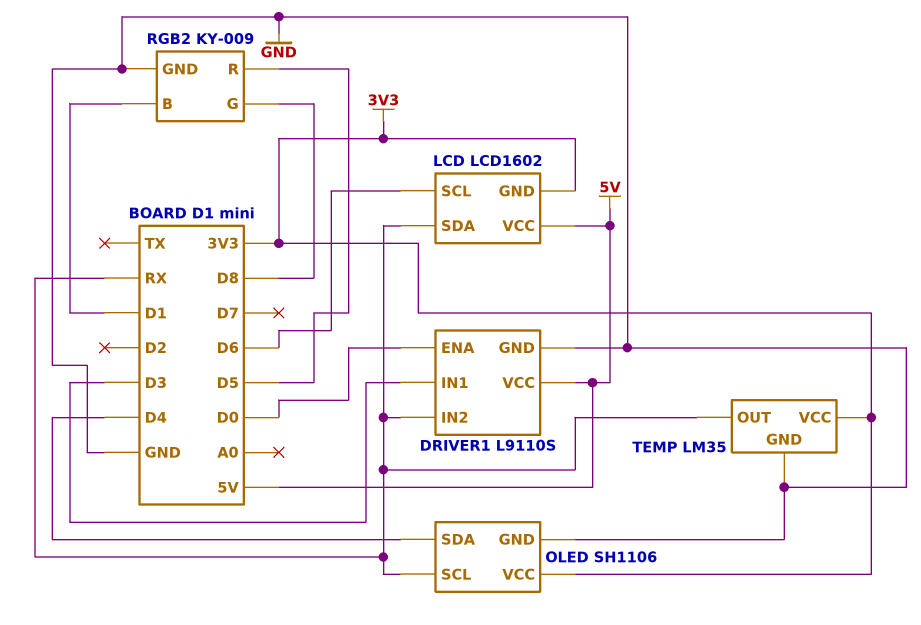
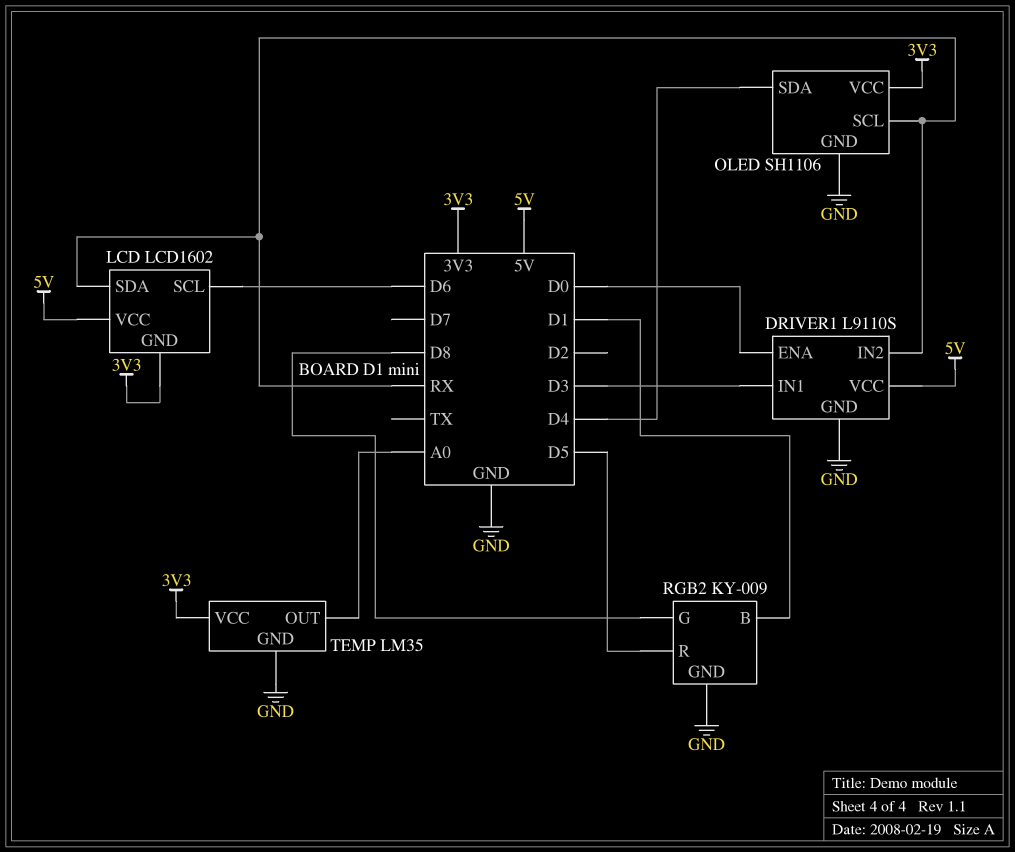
TEMP pin OUT: RX -> A0

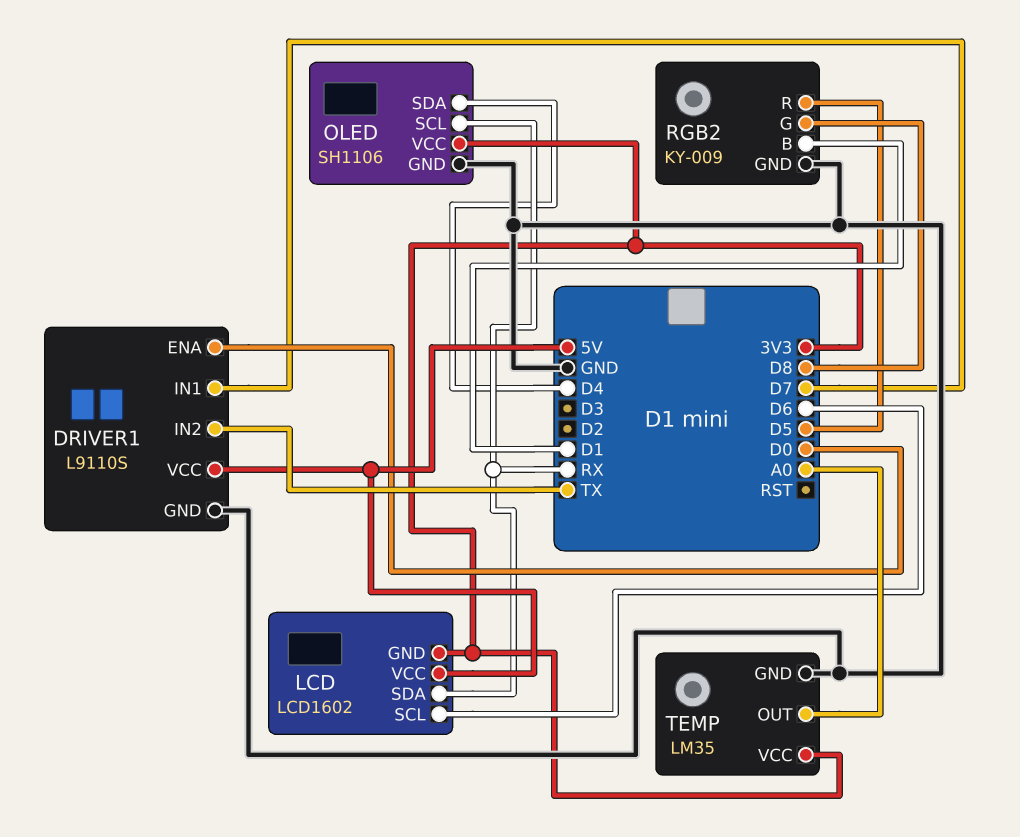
DRIVER1 pin IN1: D3 -> D7
DRIVER1 pin IN2: RX -> TX

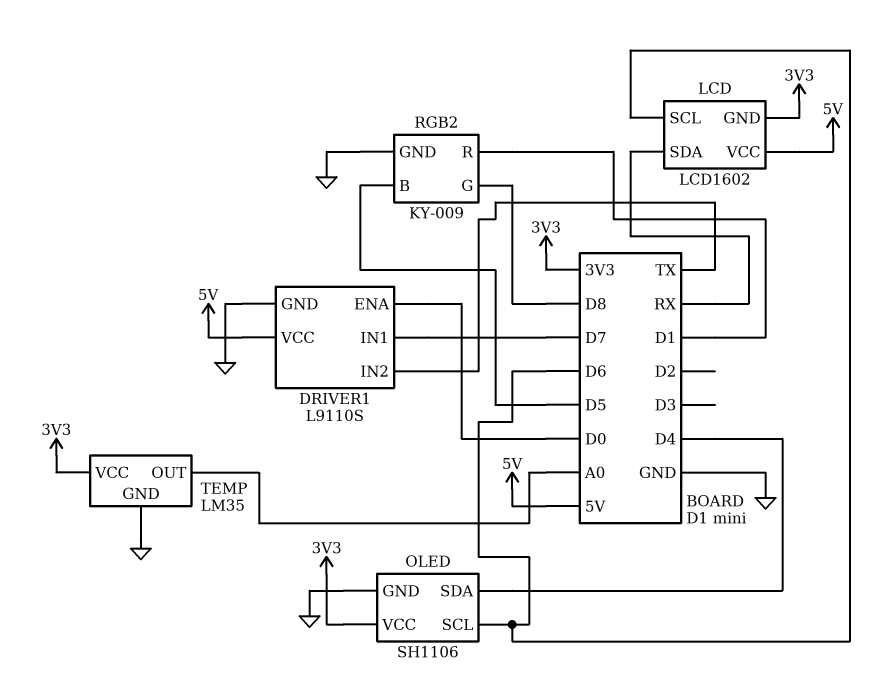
OLED pin SCL: RX -> D6
RGB2 pin B: D1 -> D5
RGB2 pin R: D5 -> D1

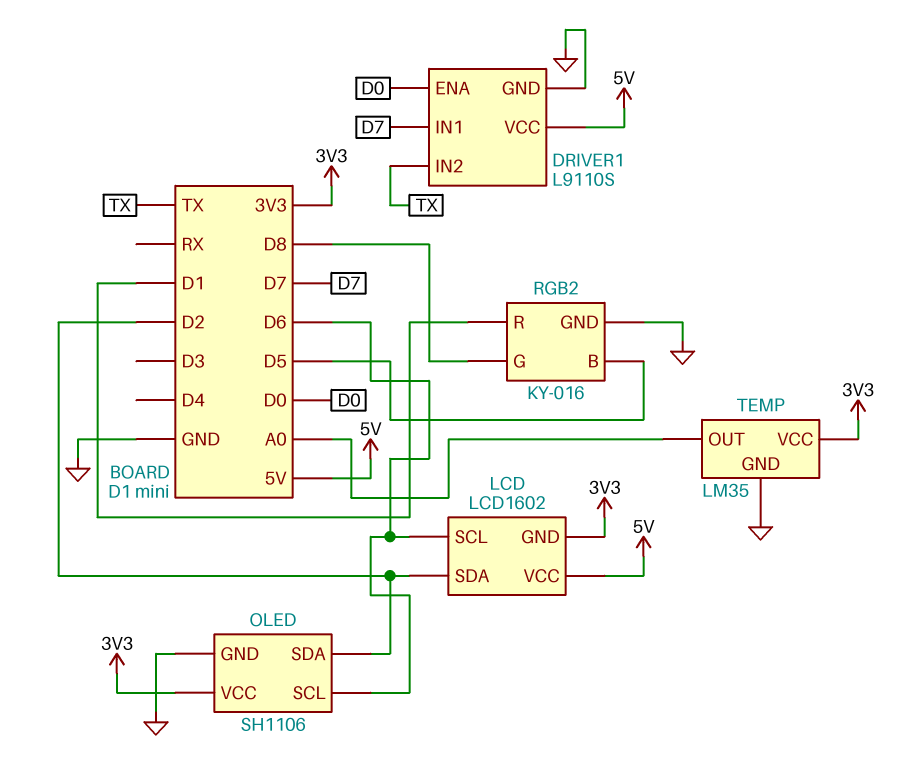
LCD pin SDA: RX -> D2
OLED pin SDA: D4 -> D2
RGB2: KY-009 -> KY-016

